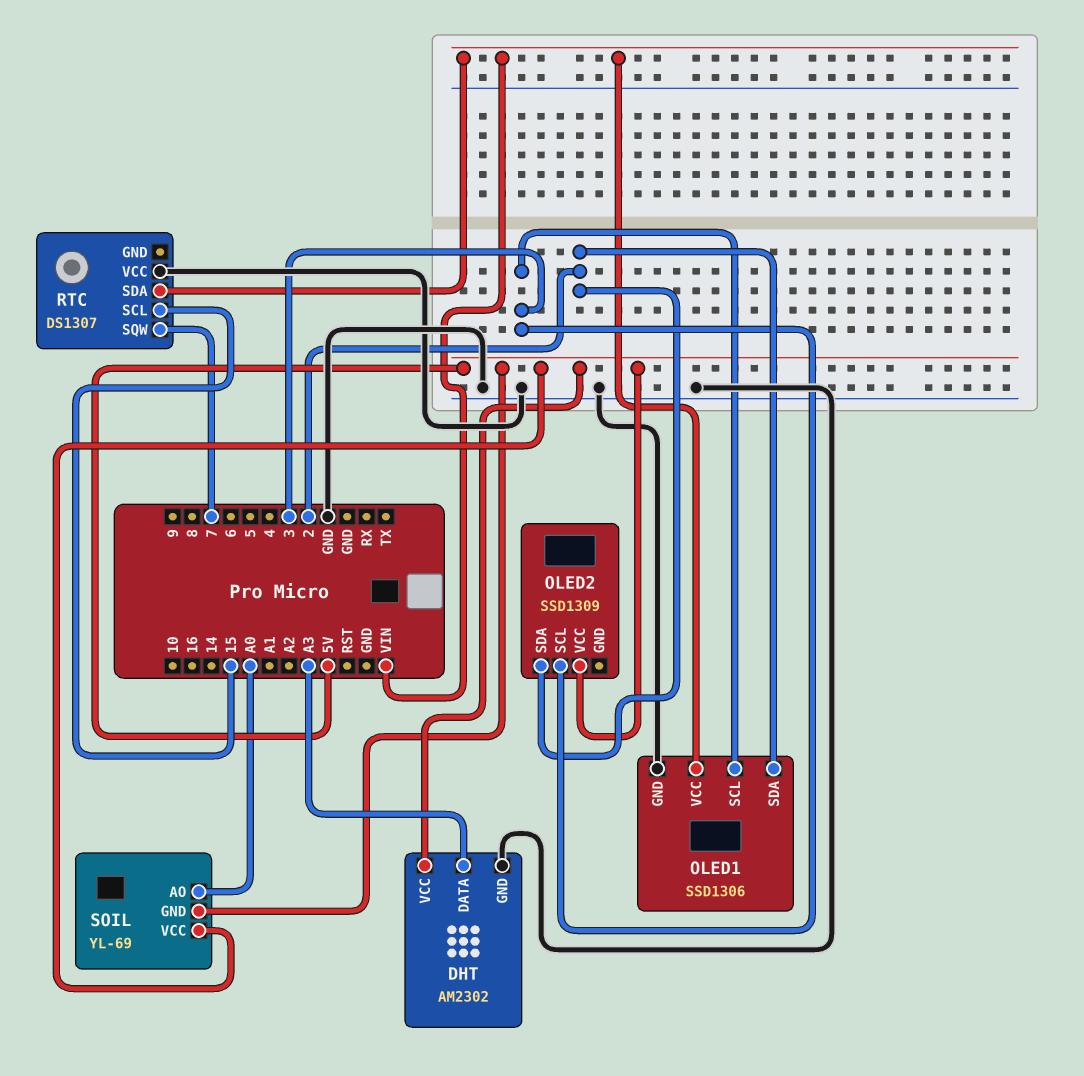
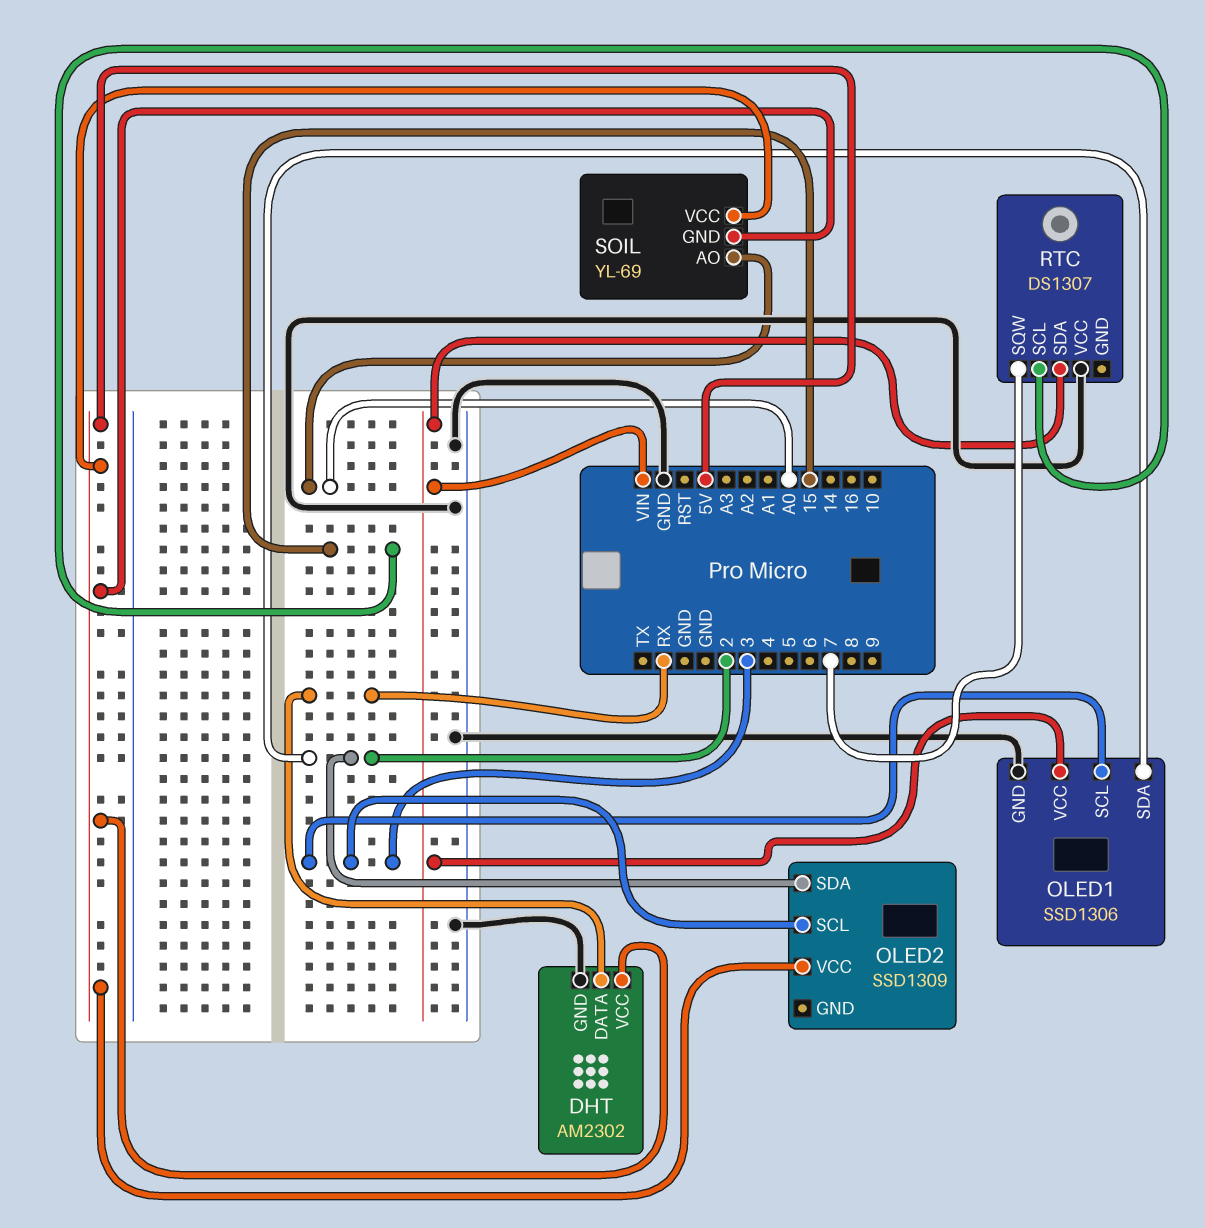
DHT pin DATA: A3 -> RX

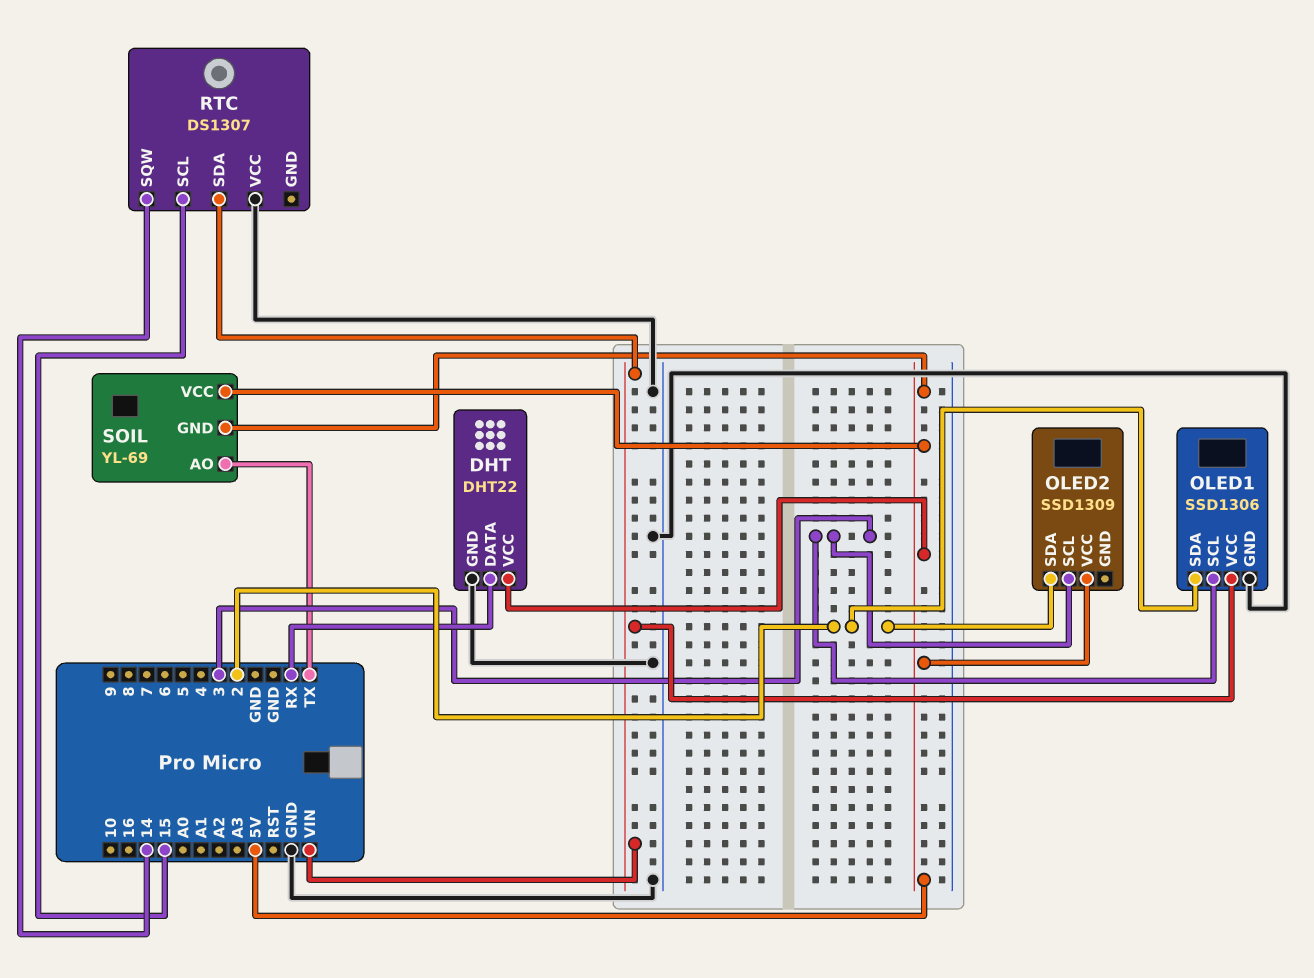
DHT: AM2302 -> DHT22
RTC pin SQW: 7 -> 14
SOIL pin AO: A0 -> TX

